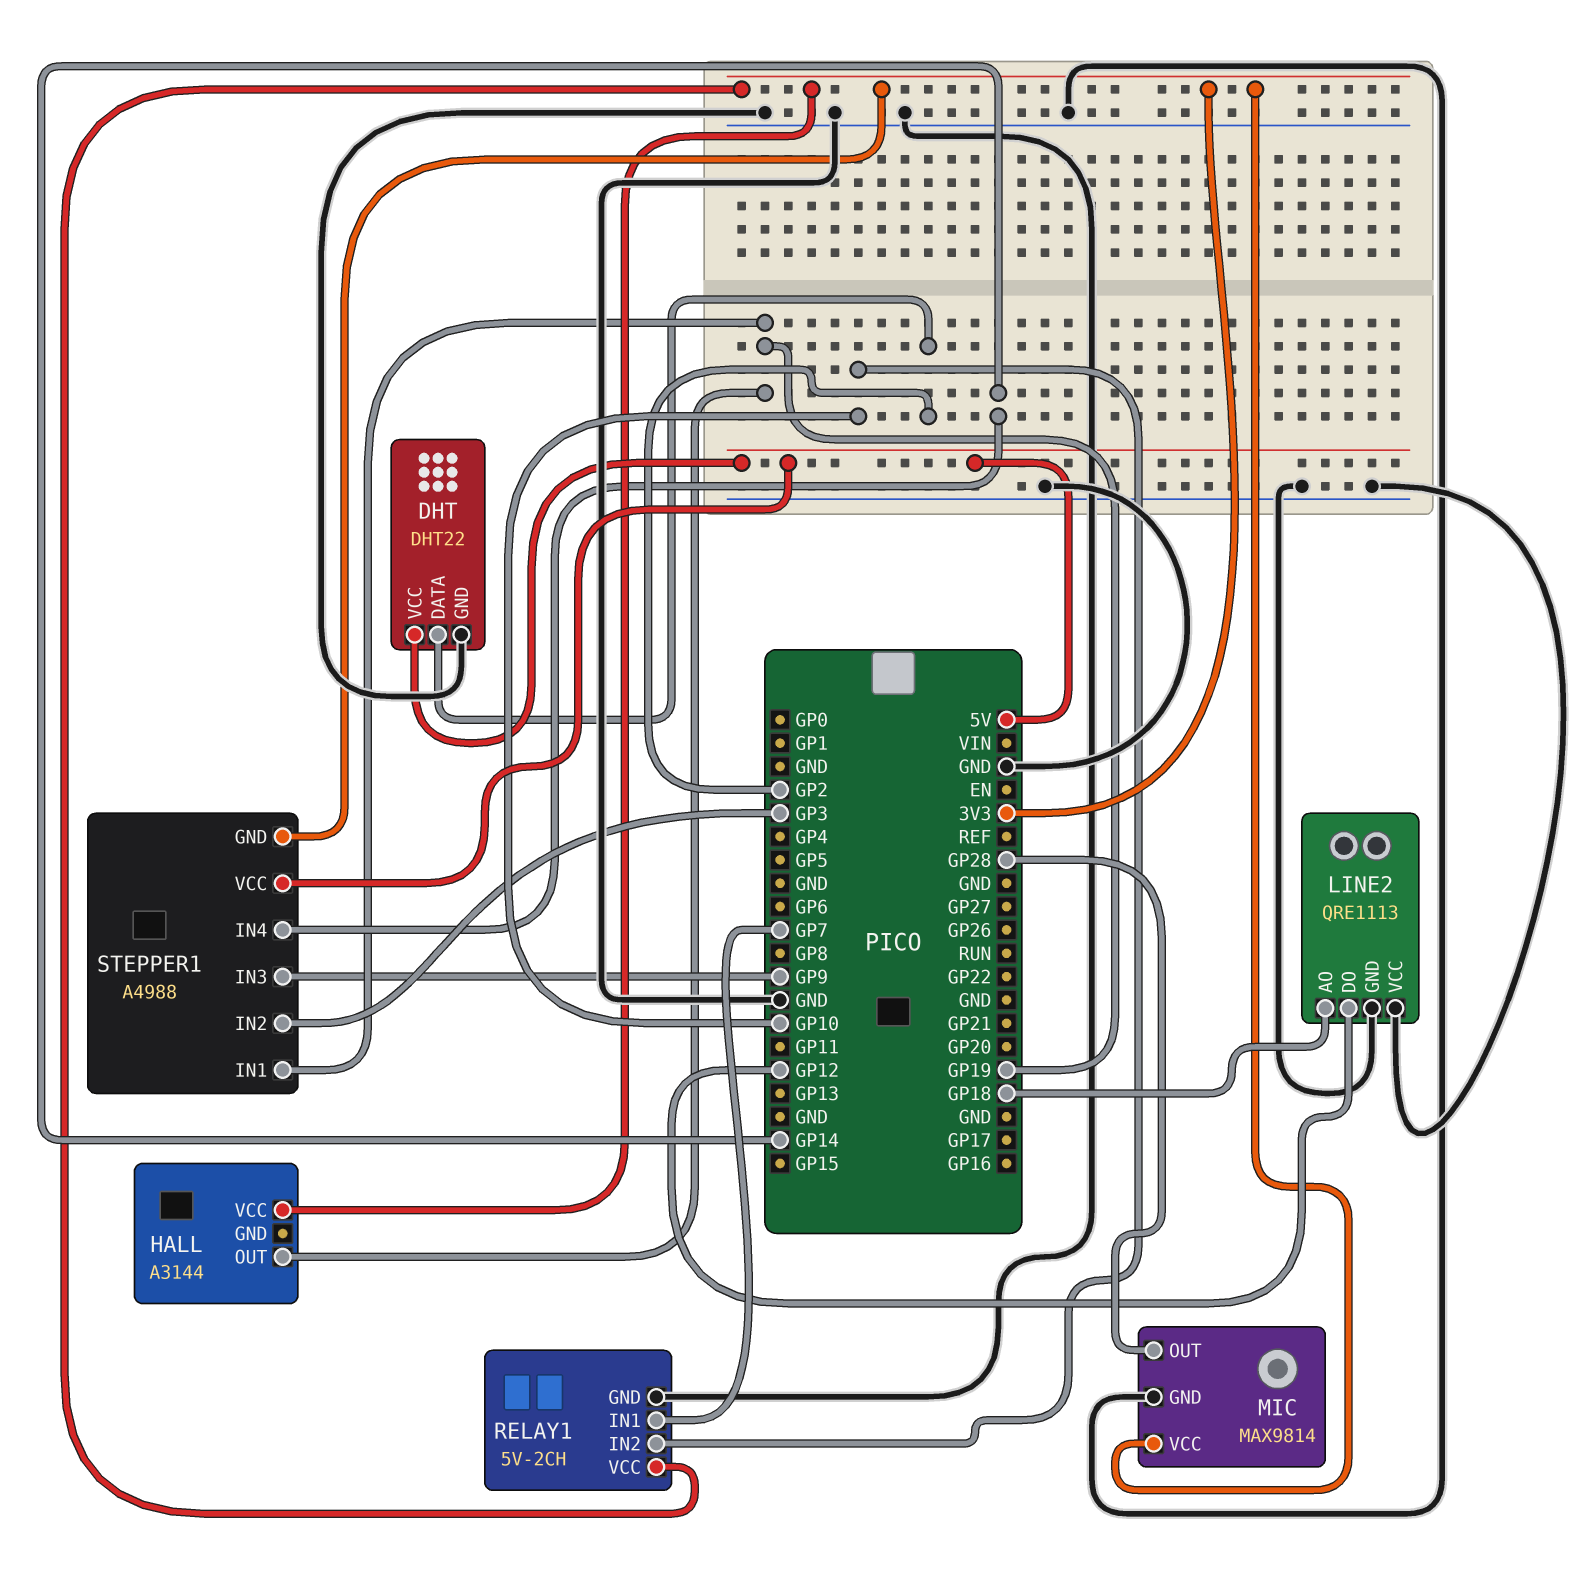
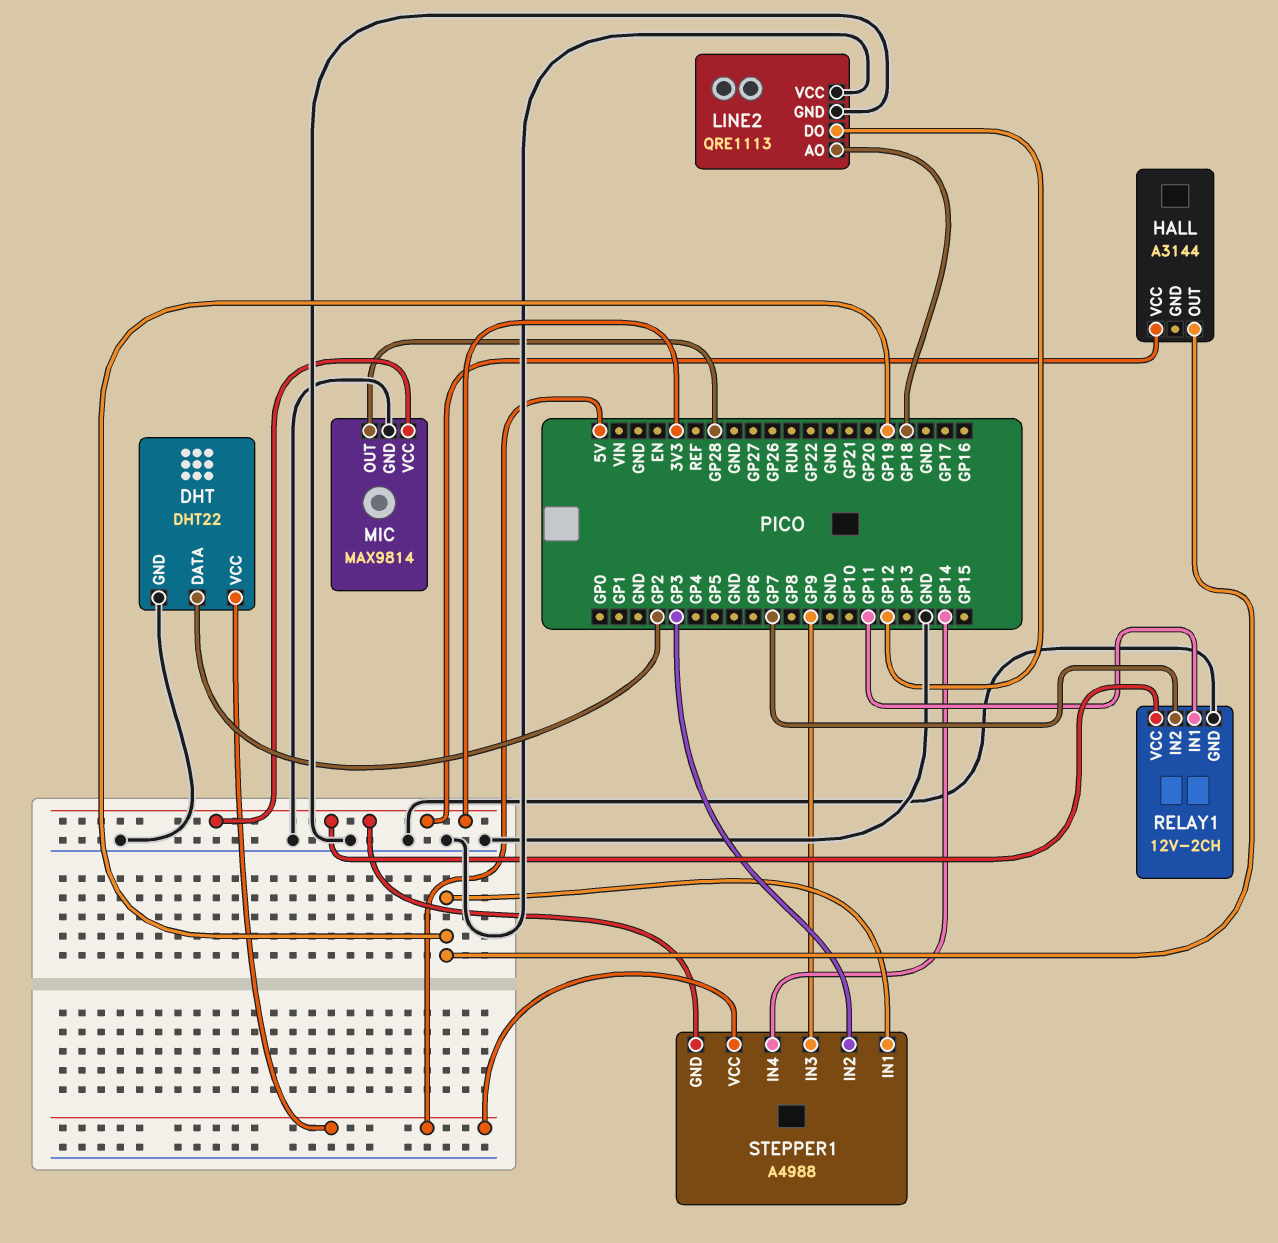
RELAY1: 5V-2CH -> 12V-2CH
RELAY1 pin IN1: GP7 -> GP11
RELAY1 pin IN2: GP10 -> GP7

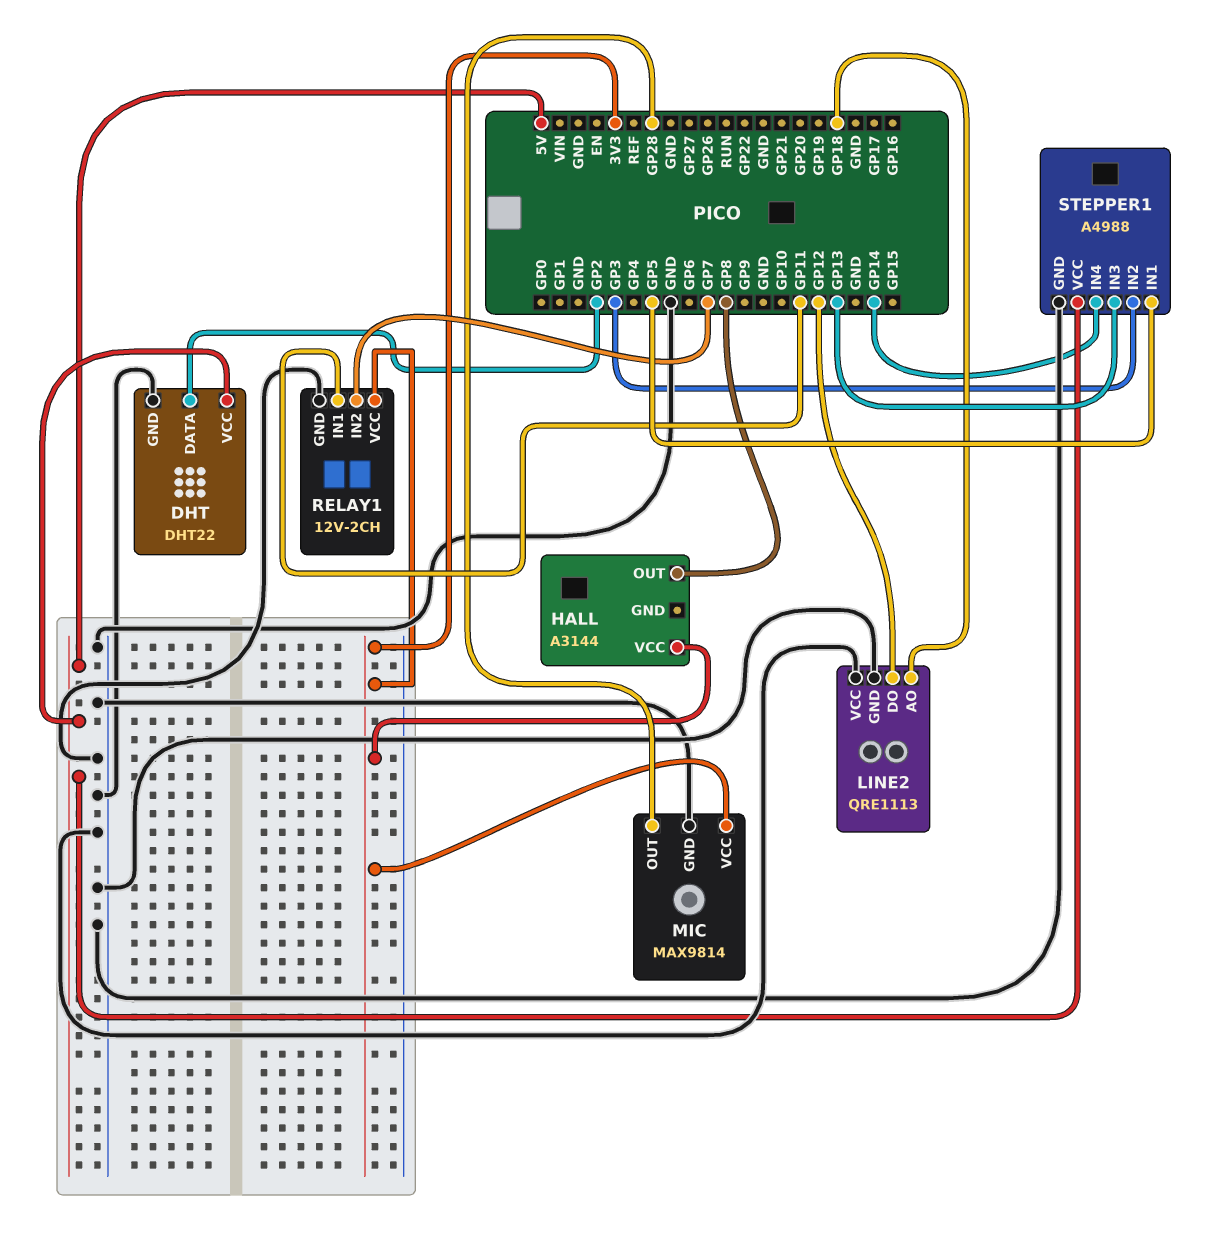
HALL pin OUT: GP19 -> GP8
STEPPER1 pin GND: 3V3 -> GND
STEPPER1 pin IN1: GP19 -> GP5
STEPPER1 pin IN3: GP9 -> GP13

